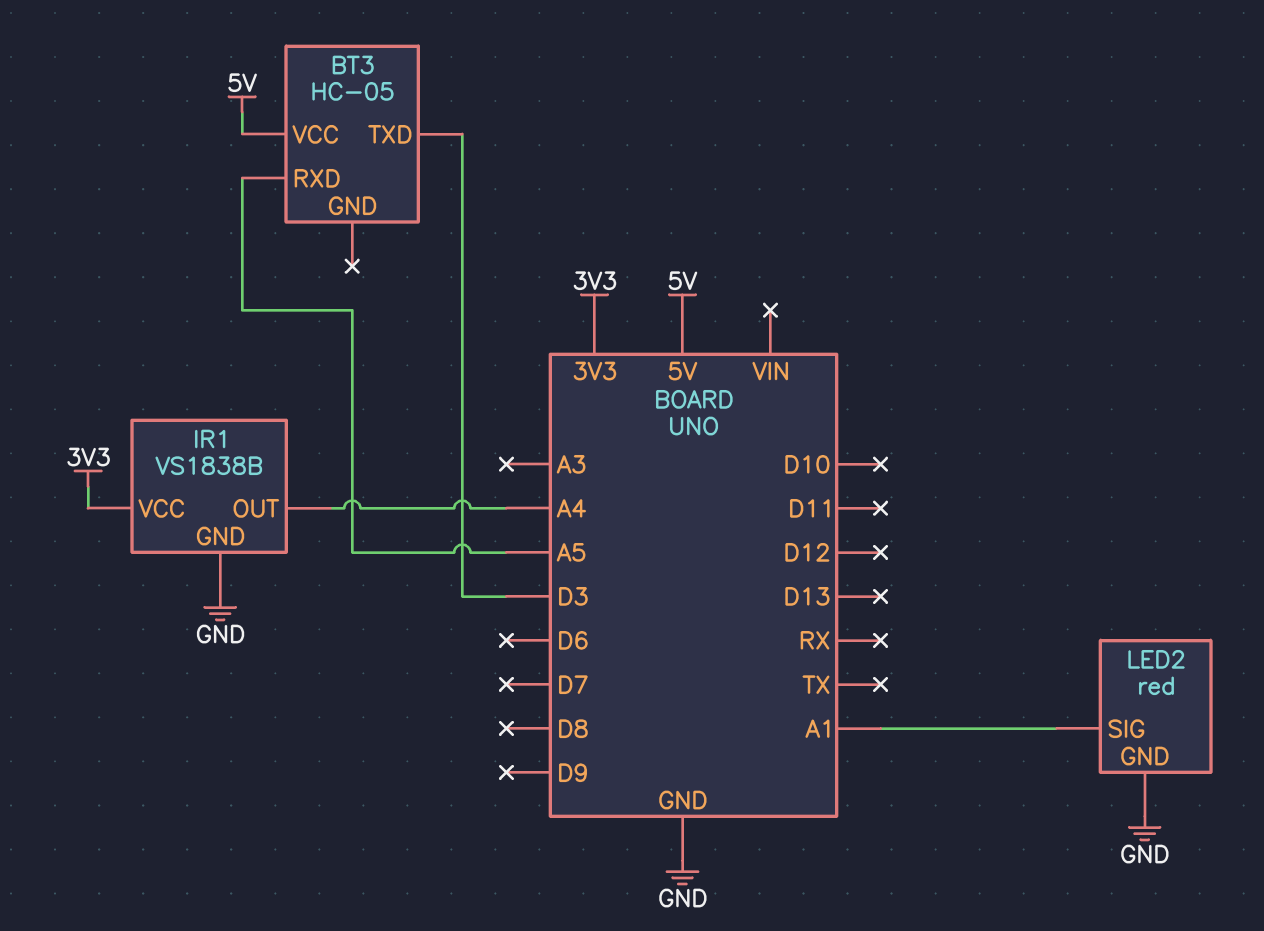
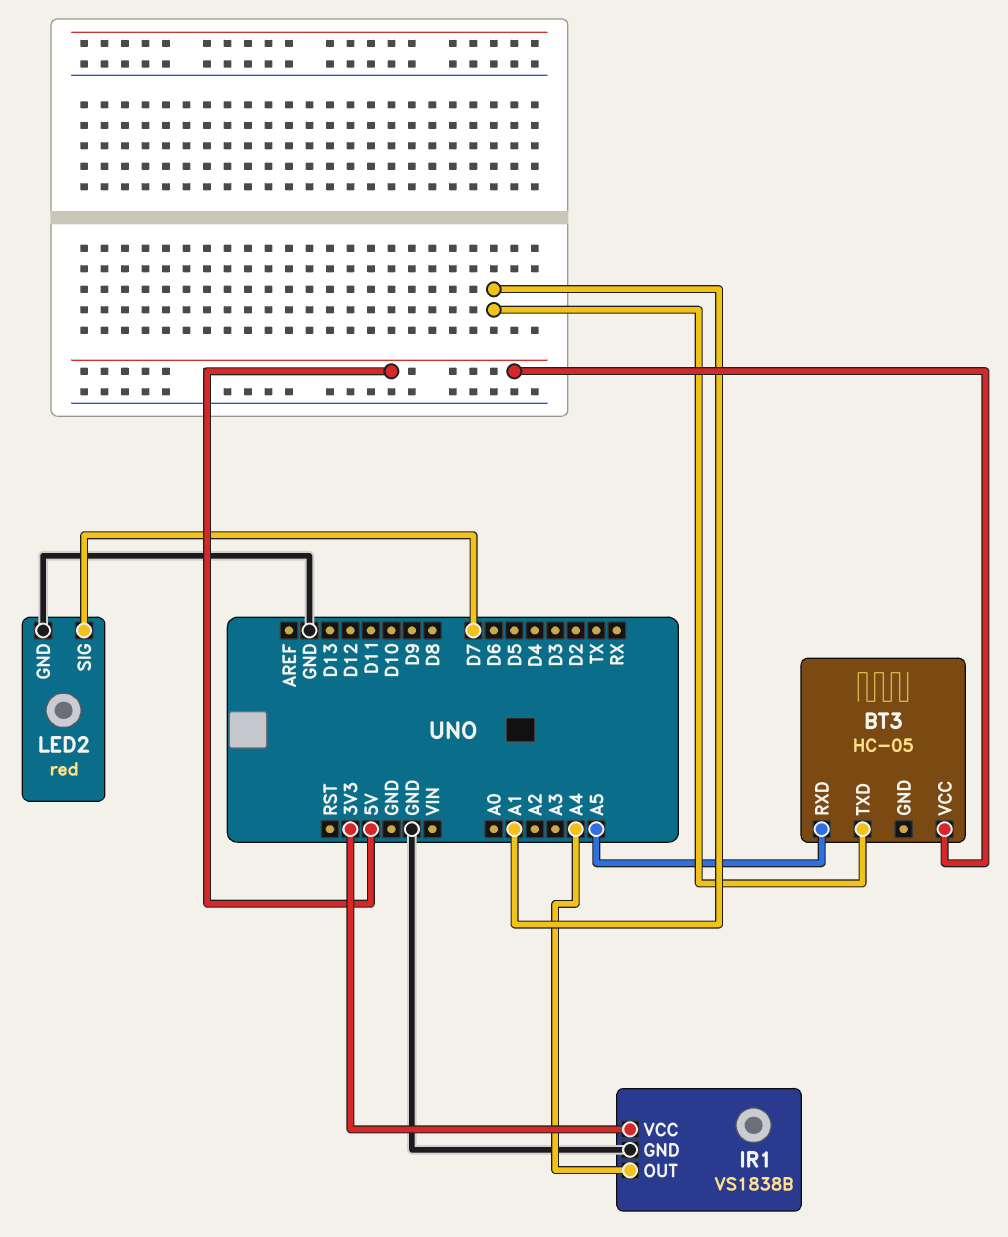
BT3 pin TXD: D3 -> A1
LED2 pin SIG: A1 -> D7

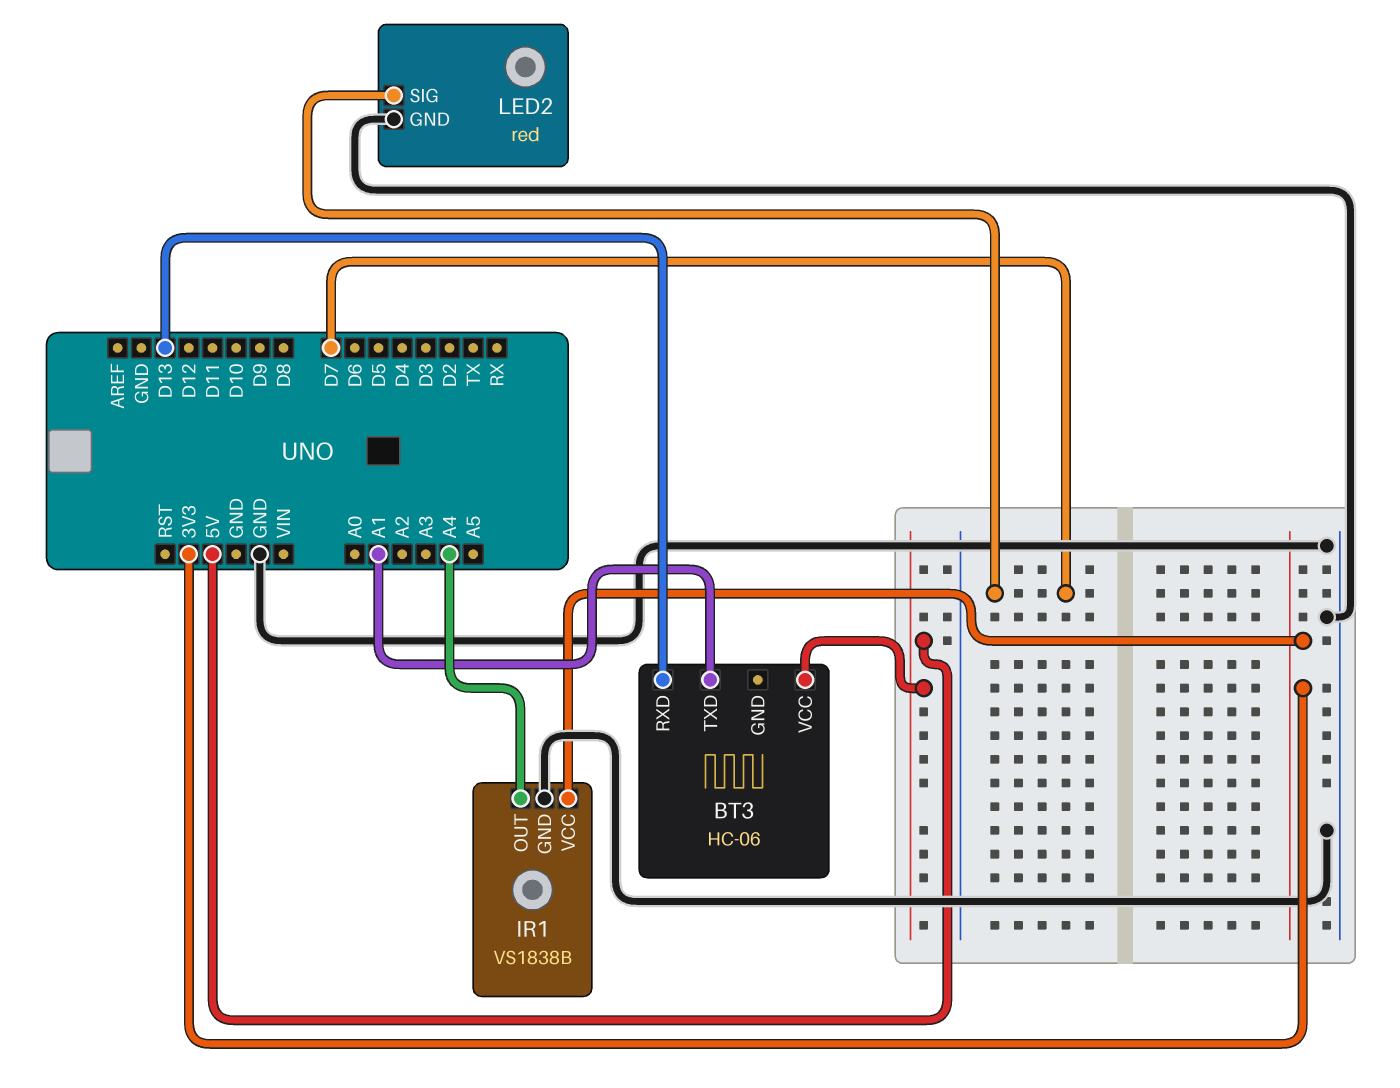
BT3: HC-05 -> HC-06
BT3 pin RXD: A5 -> D13

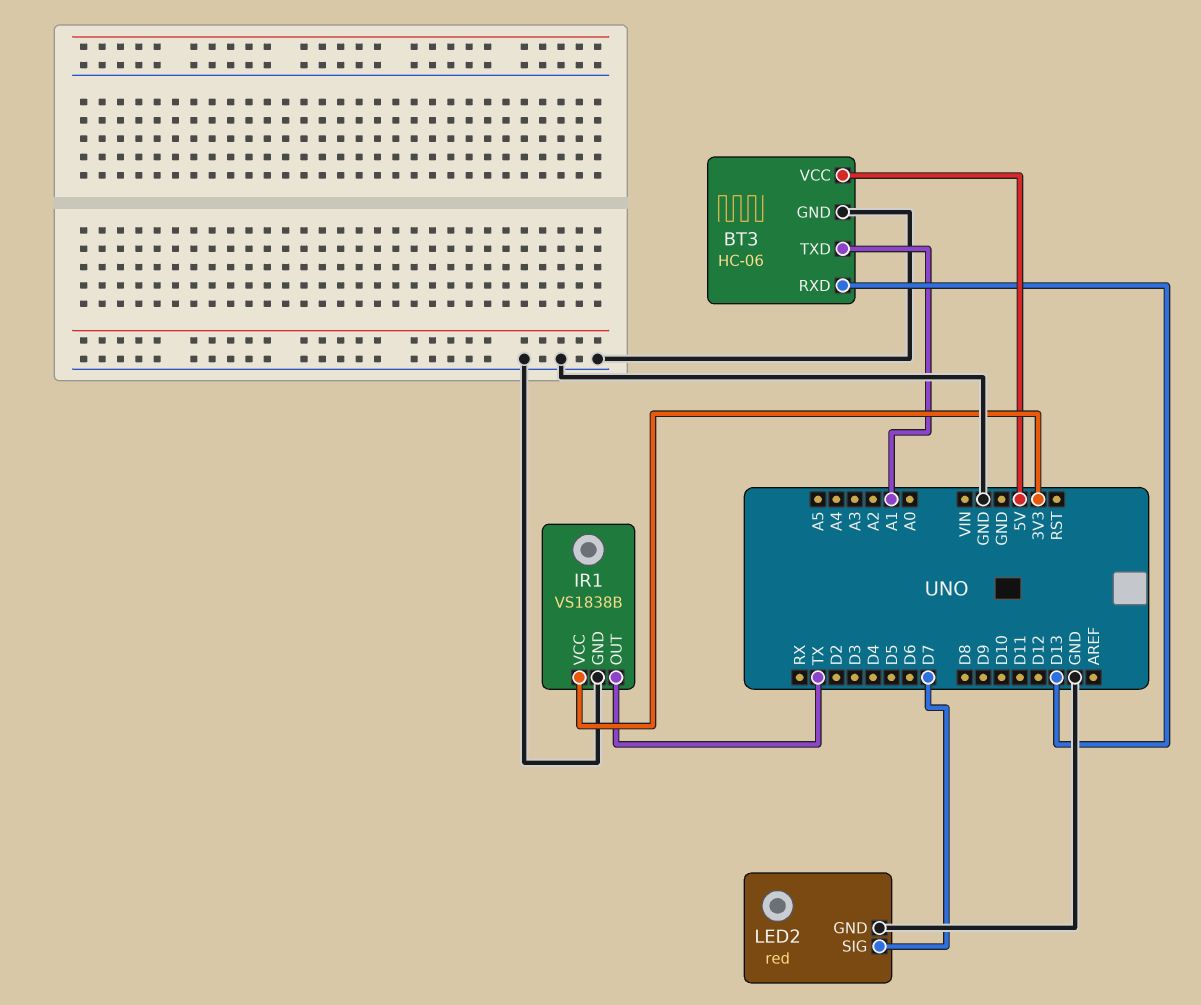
BT3 pin GND: none -> GND
IR1 pin OUT: A4 -> TX

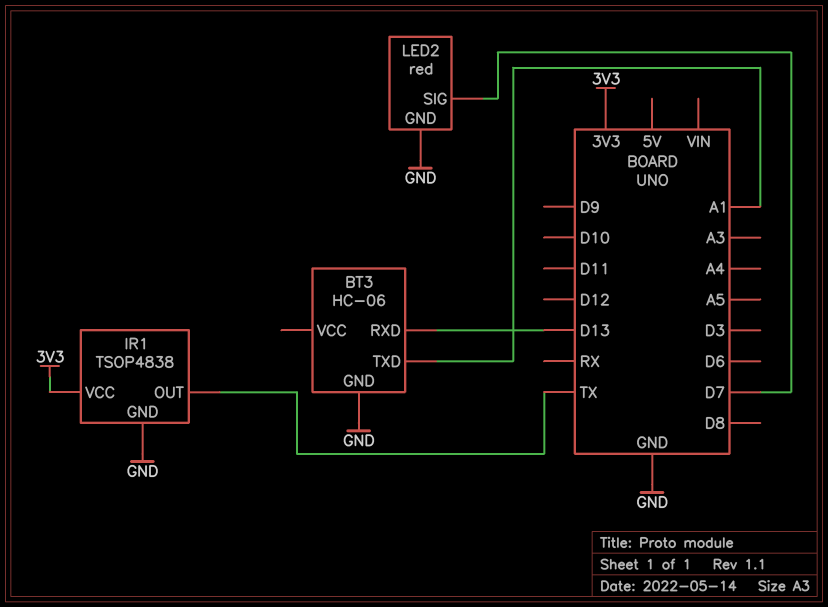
BT3 pin VCC: 5V -> none
IR1: VS1838B -> TSOP4838

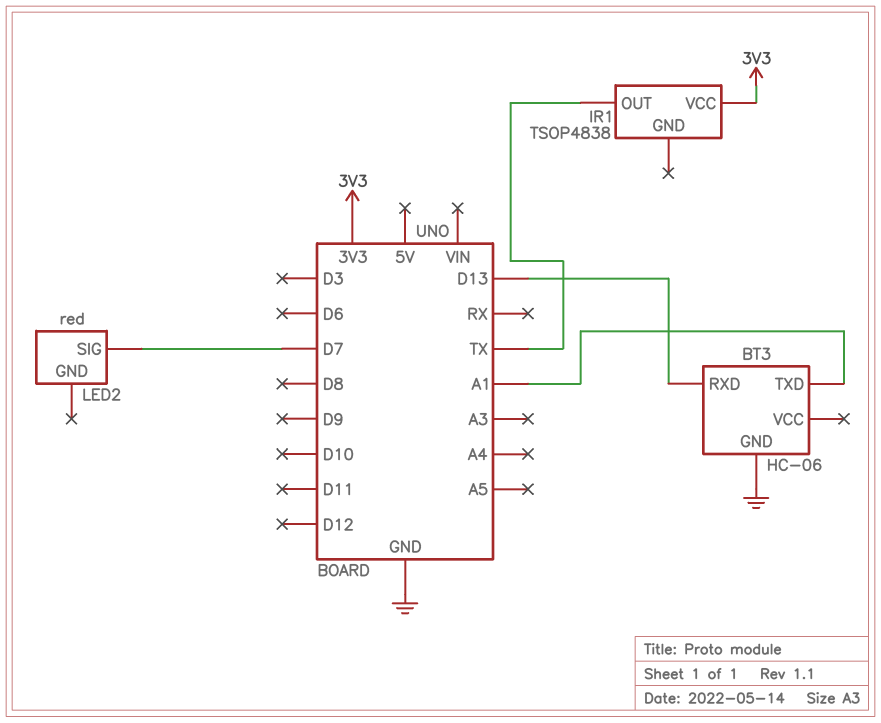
IR1 pin GND: GND -> none
LED2 pin GND: GND -> none

